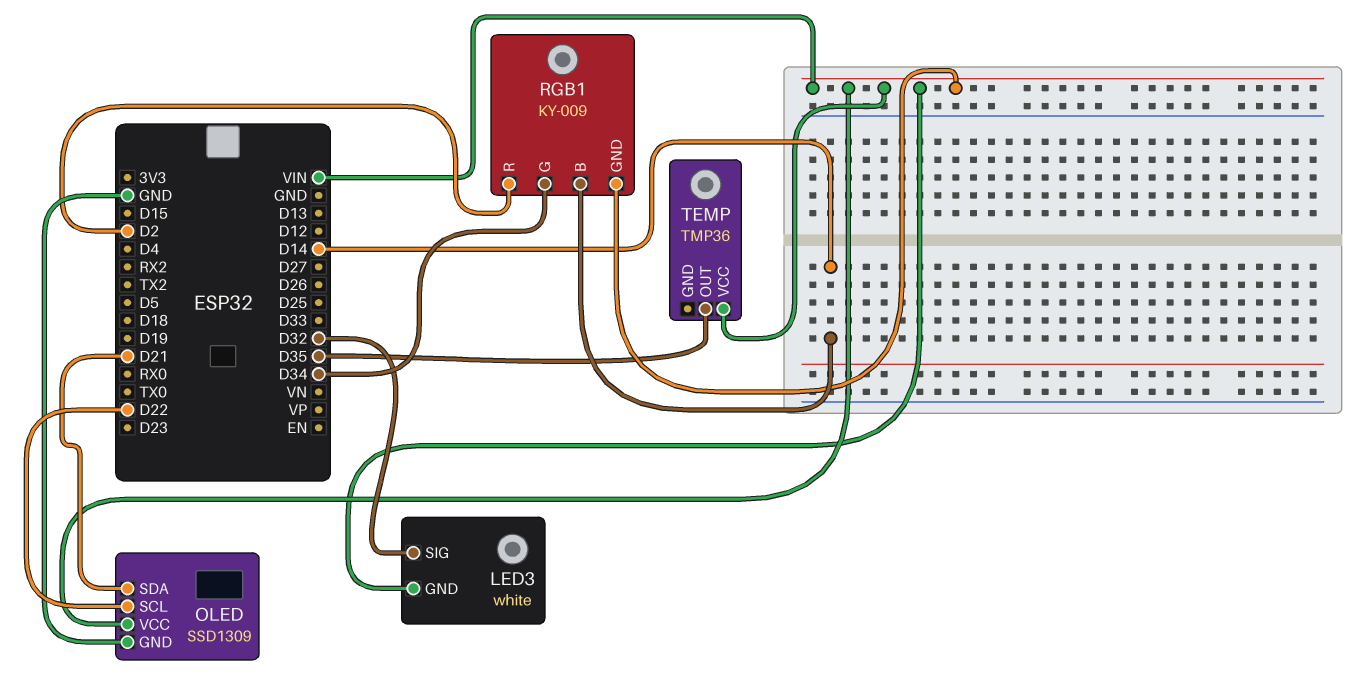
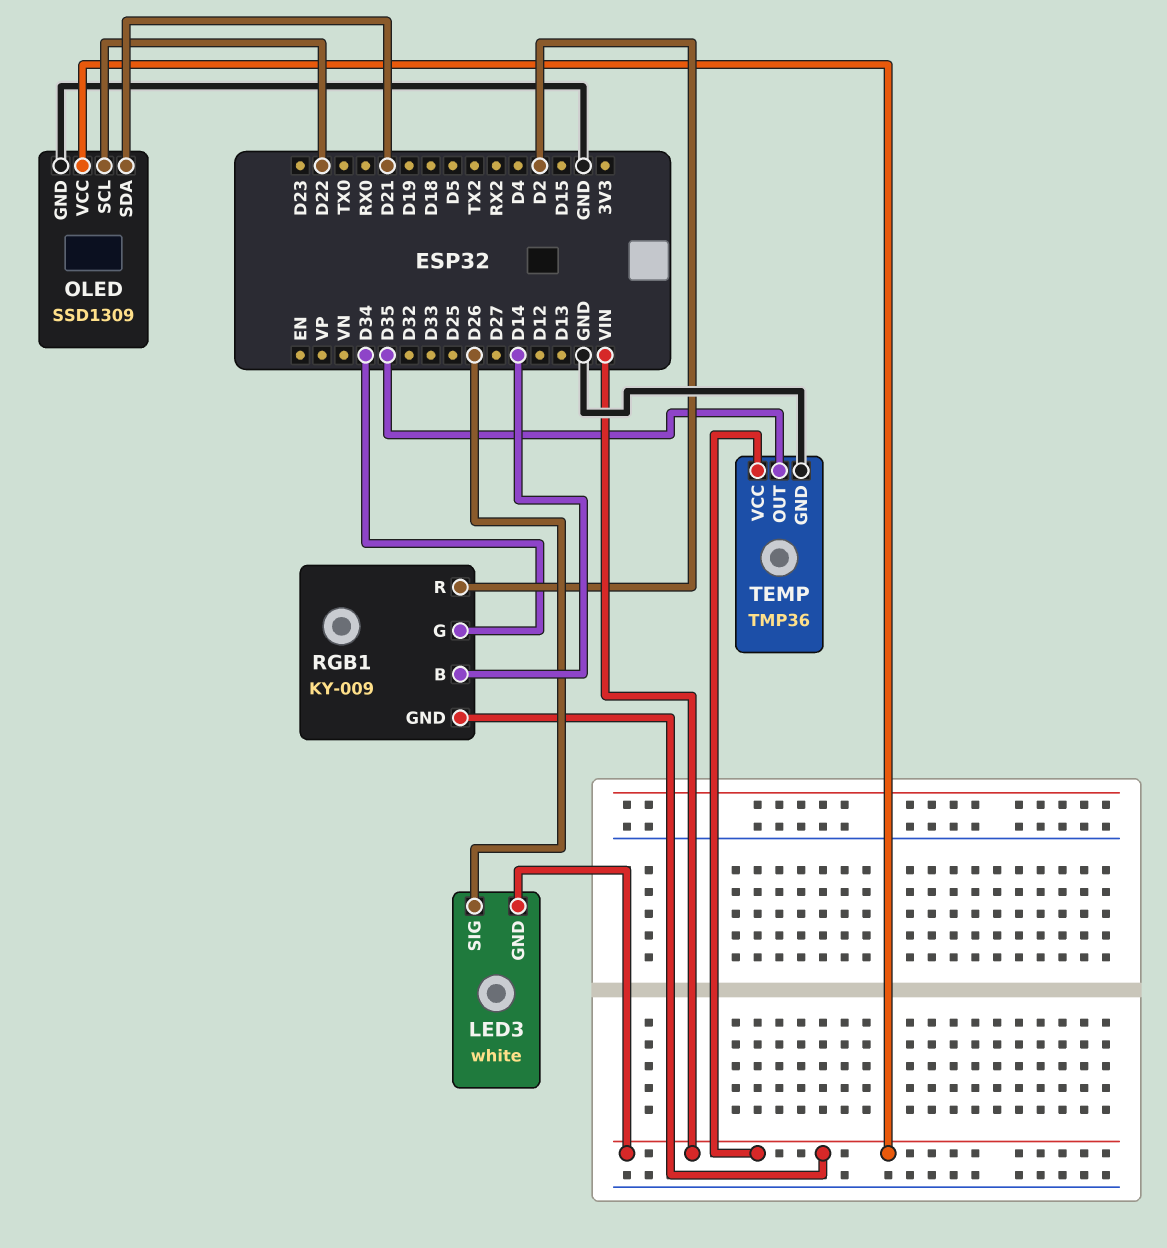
LED3 pin SIG: D32 -> D26
TEMP pin GND: none -> GND

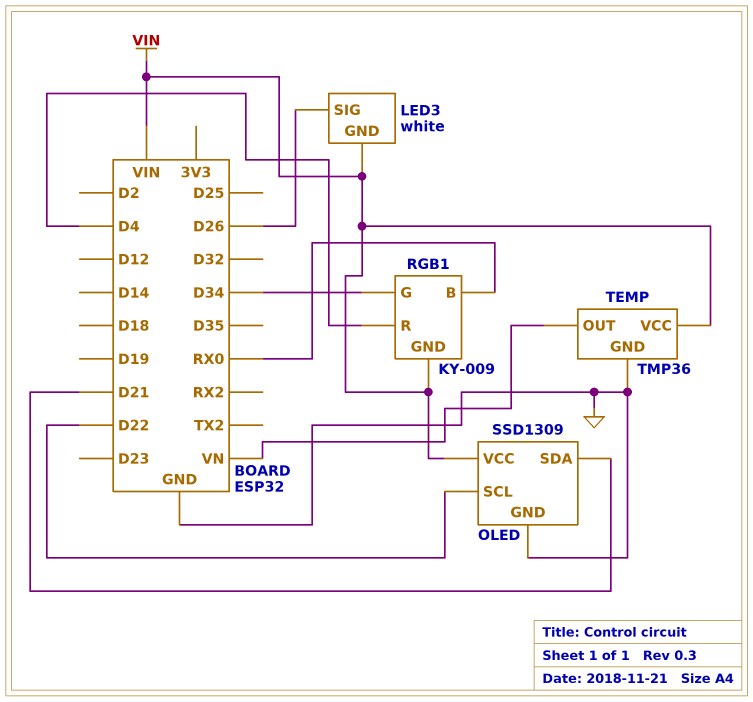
RGB1 pin B: D14 -> RX0
RGB1 pin R: D2 -> D4
TEMP pin OUT: D35 -> VN

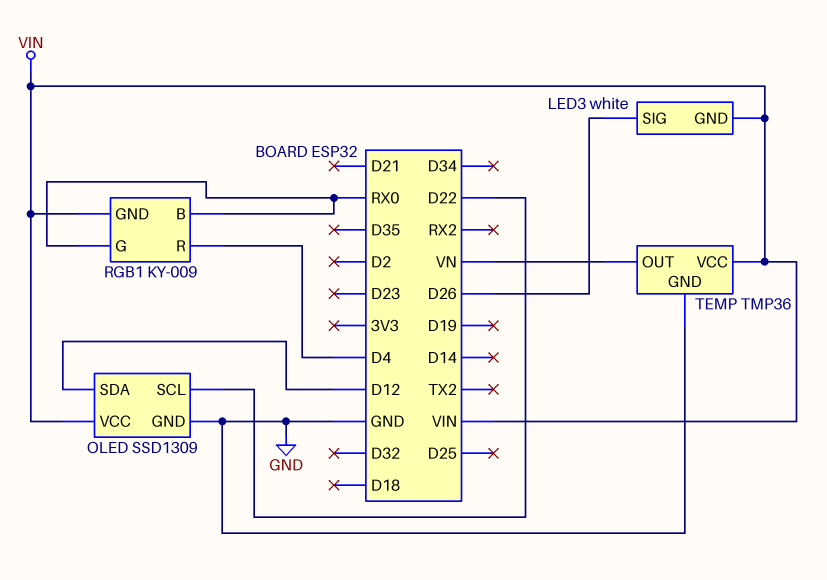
OLED pin SDA: D21 -> D12
RGB1 pin G: D34 -> RX0

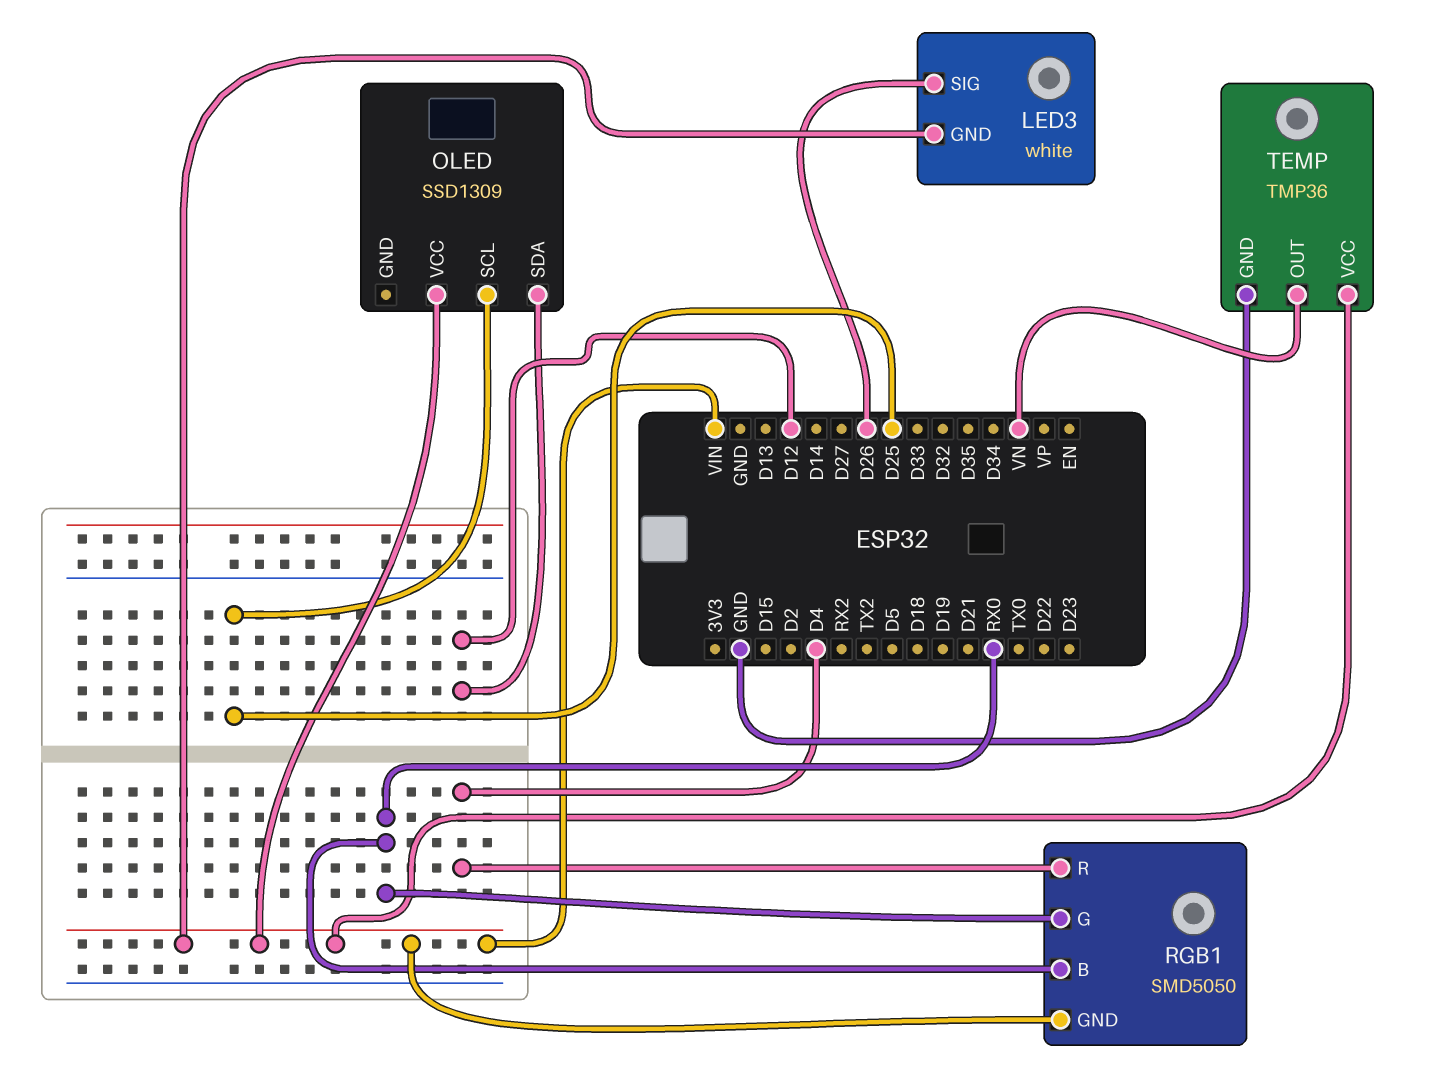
OLED pin GND: GND -> none
OLED pin SCL: D22 -> D25
RGB1: KY-009 -> SMD5050

